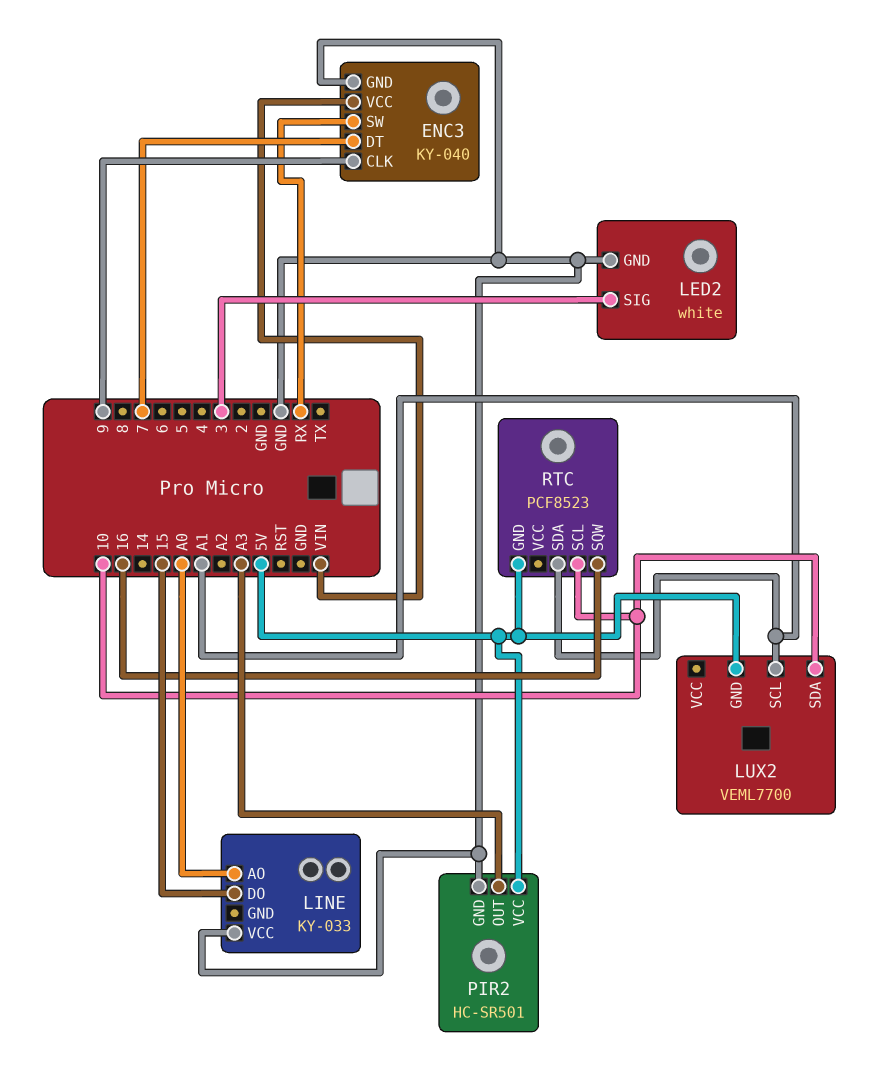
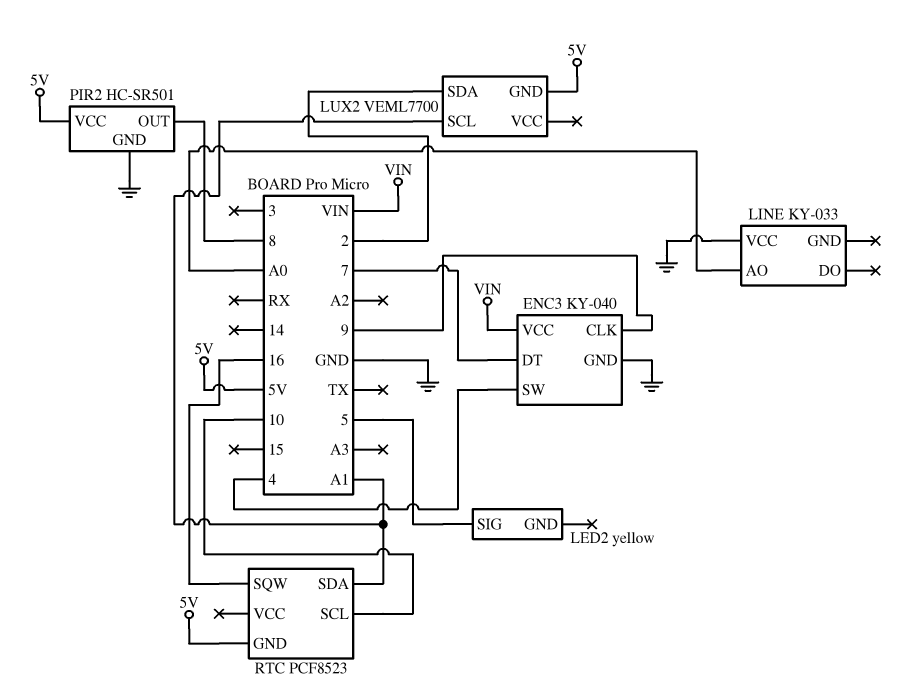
ENC3 pin SW: RX -> 4
LED2: white -> yellow
LED2 pin GND: GND -> none
LED2 pin SIG: 3 -> 5
LINE pin DO: 15 -> none
LUX2 pin SDA: 10 -> 2
PIR2 pin OUT: A3 -> 8

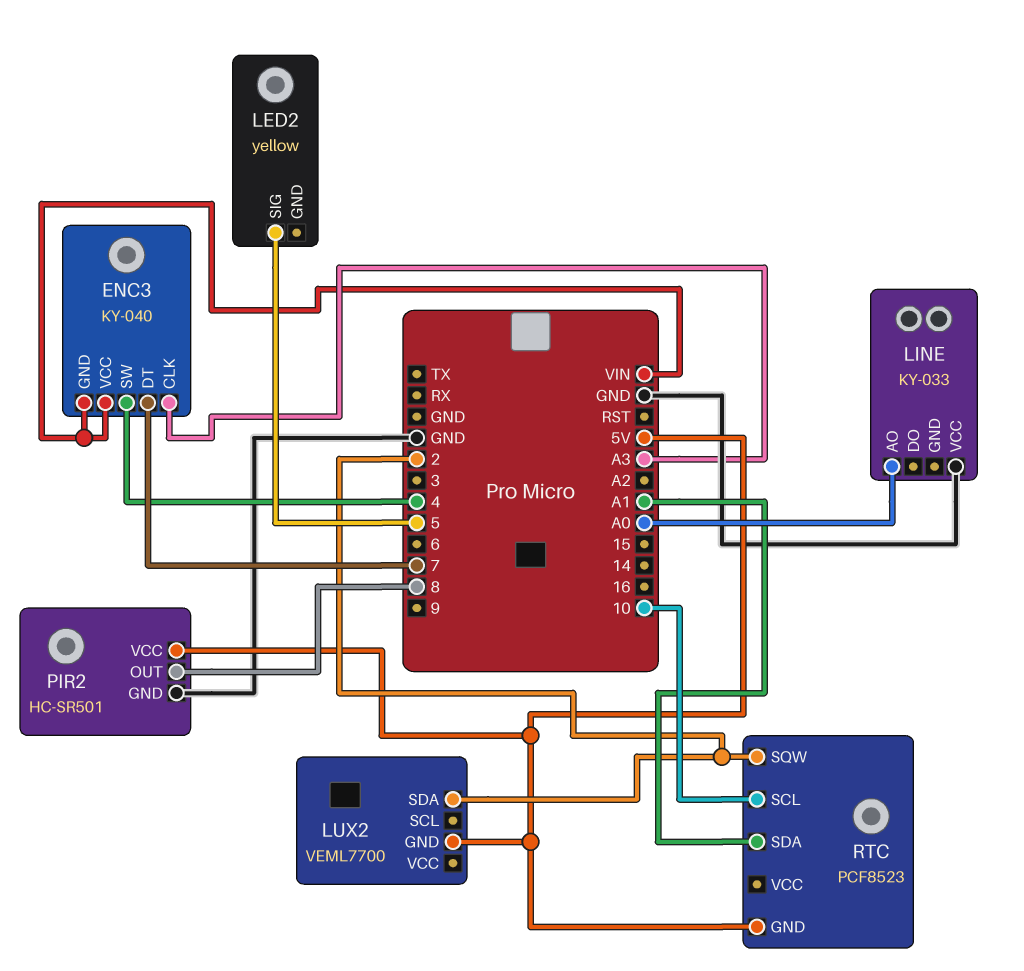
ENC3 pin CLK: 9 -> A3
ENC3 pin GND: GND -> VIN
LUX2 pin SCL: A1 -> none
RTC pin SQW: 16 -> 2

